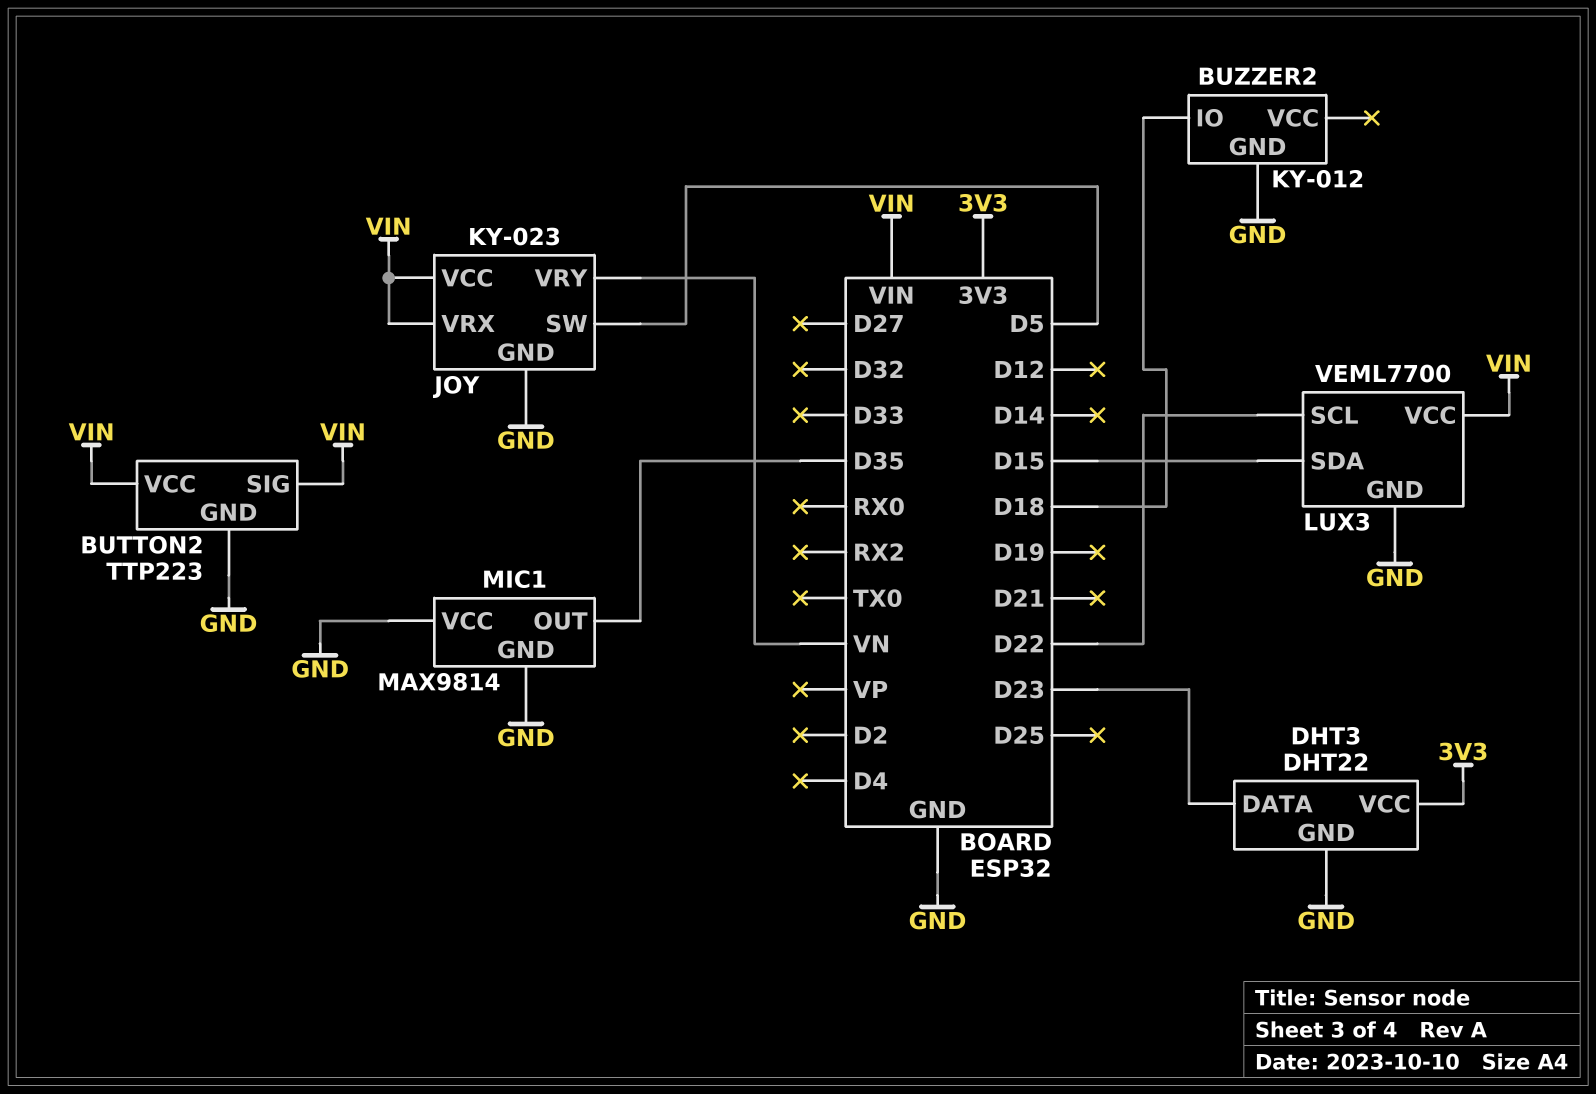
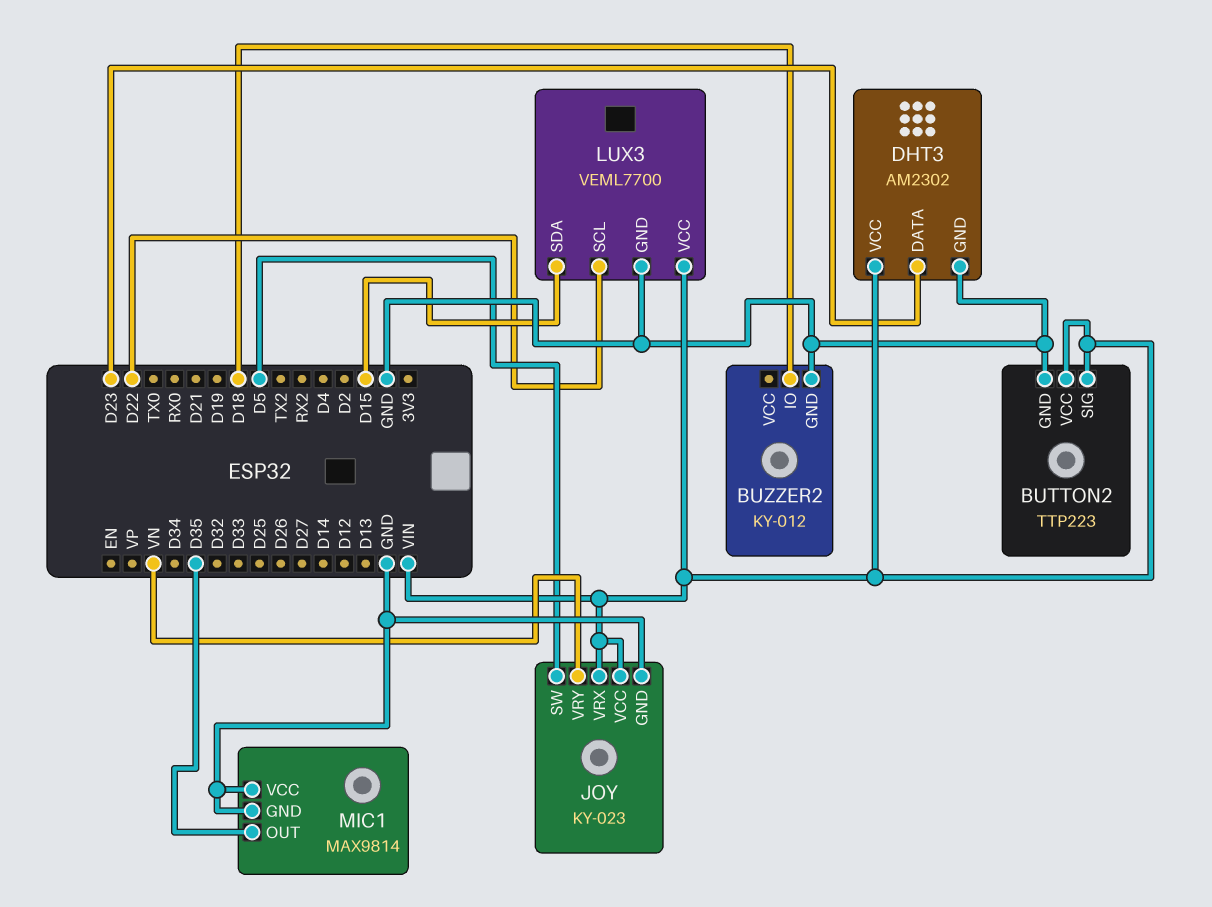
DHT3: DHT22 -> AM2302
DHT3 pin VCC: 3V3 -> VIN

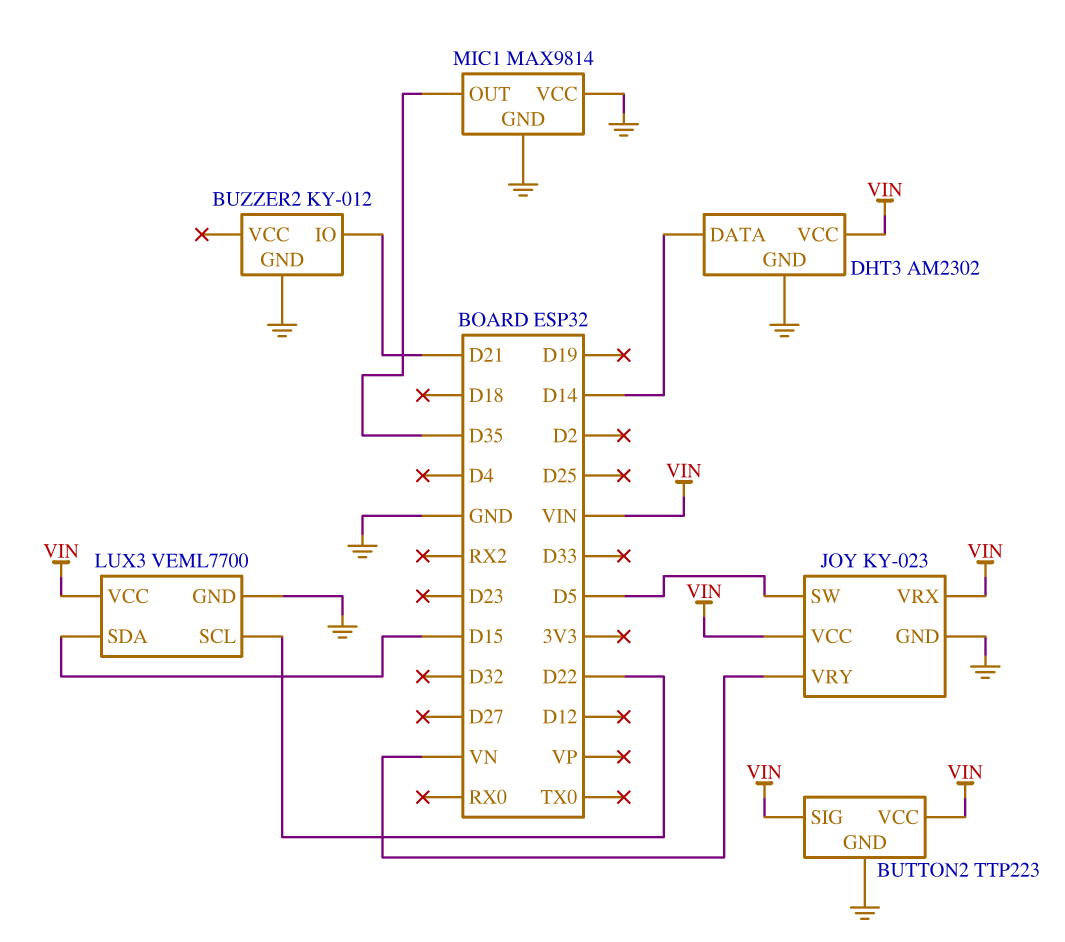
BUZZER2 pin IO: D18 -> D21
DHT3 pin DATA: D23 -> D14

